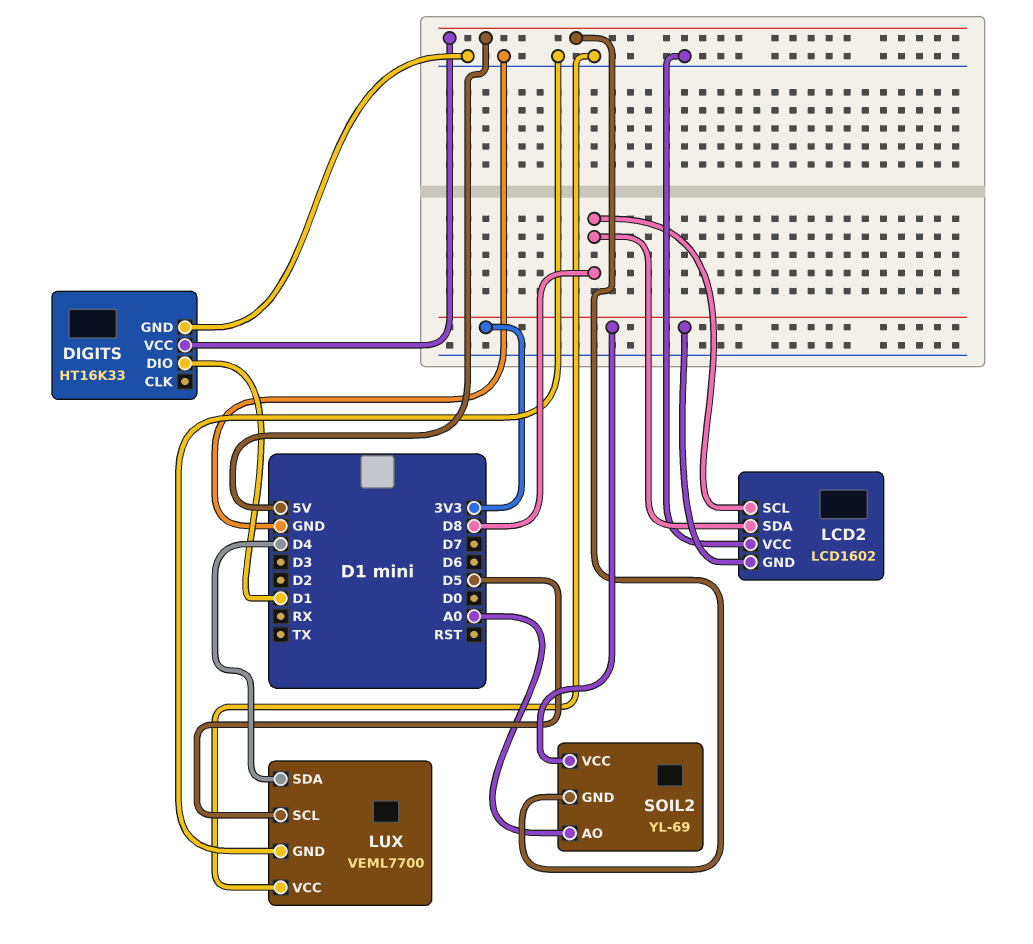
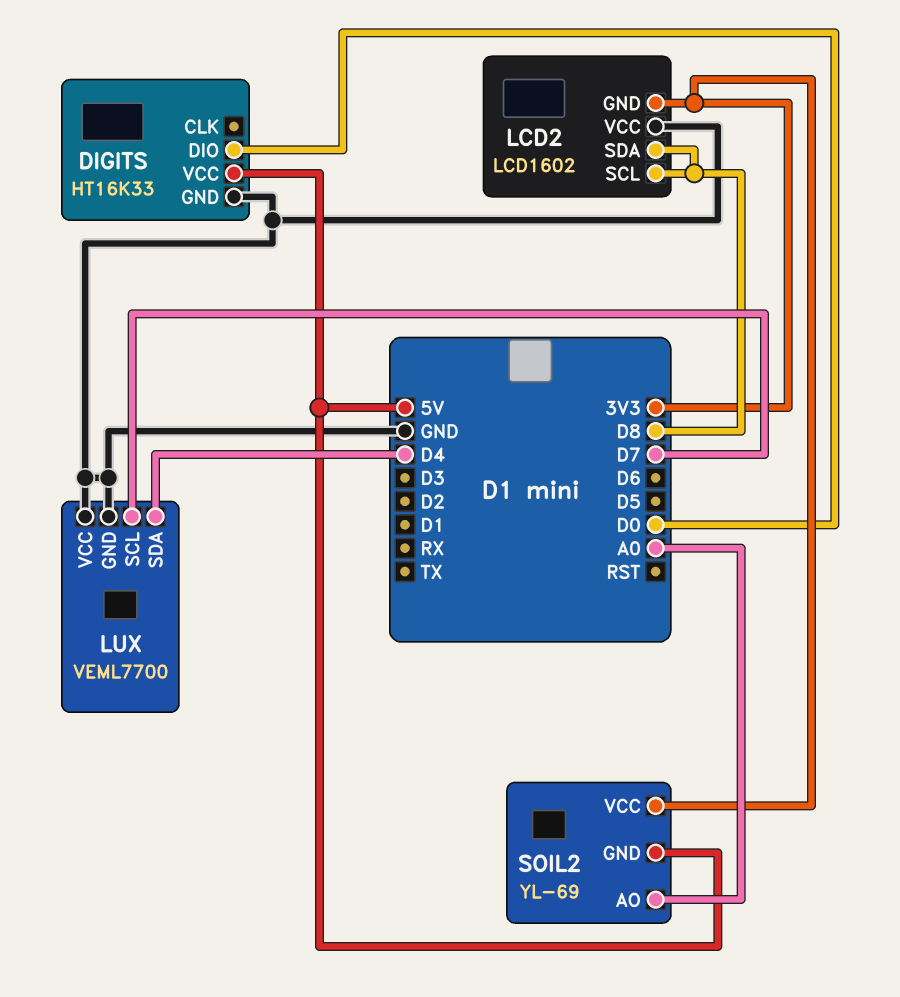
DIGITS pin DIO: D1 -> D0
LUX pin SCL: D5 -> D7

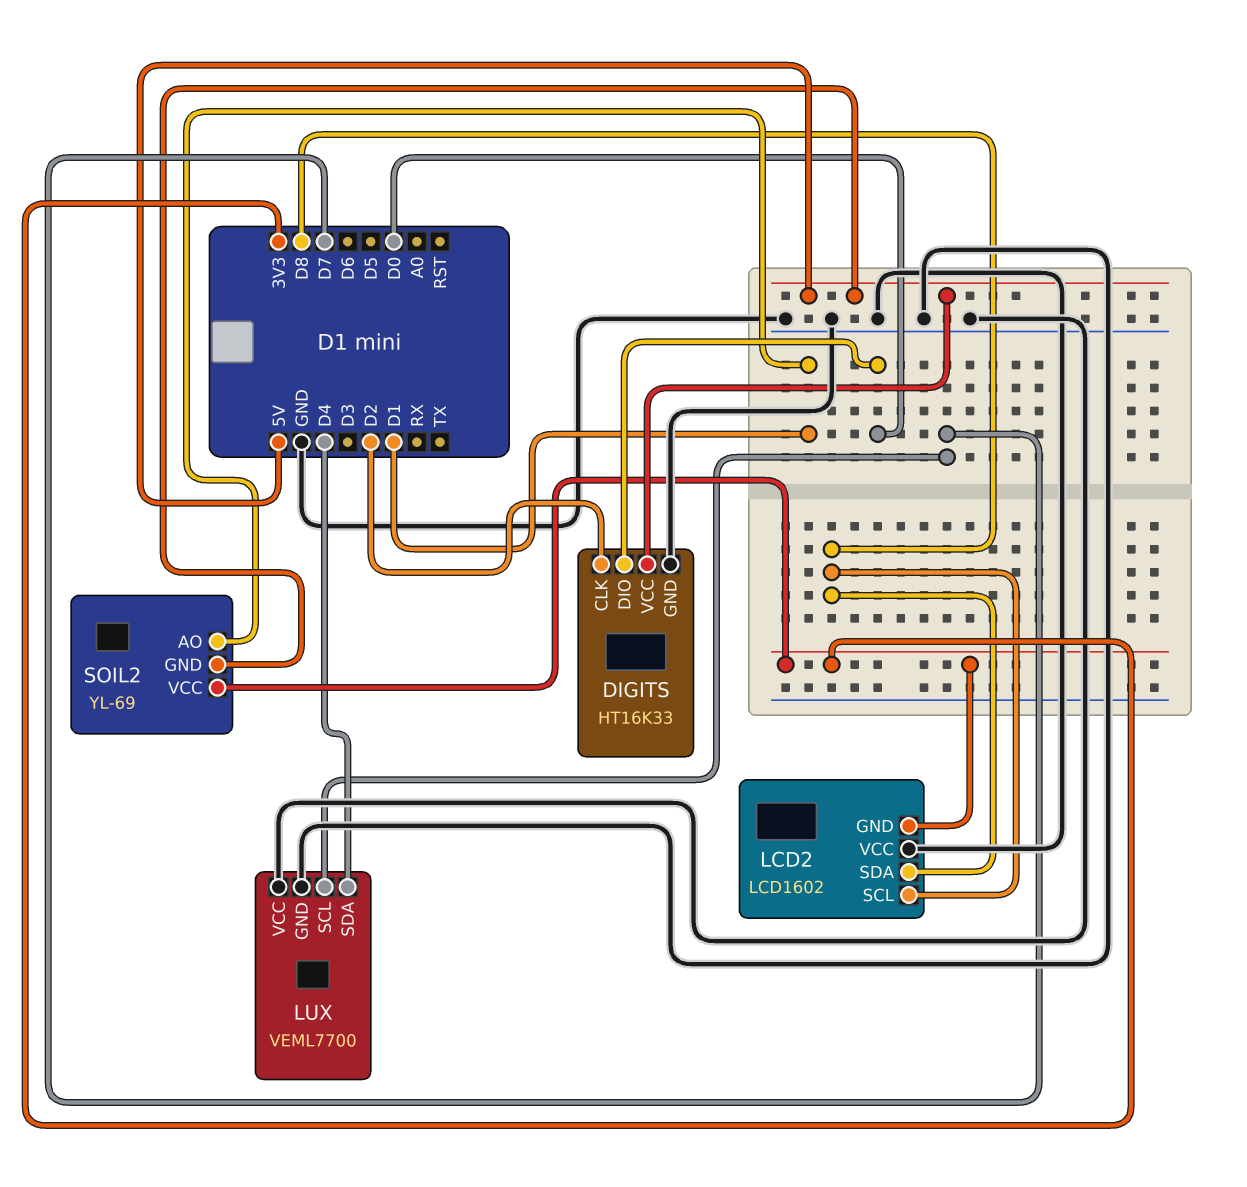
DIGITS pin CLK: none -> D2
SOIL2 pin AO: A0 -> D1

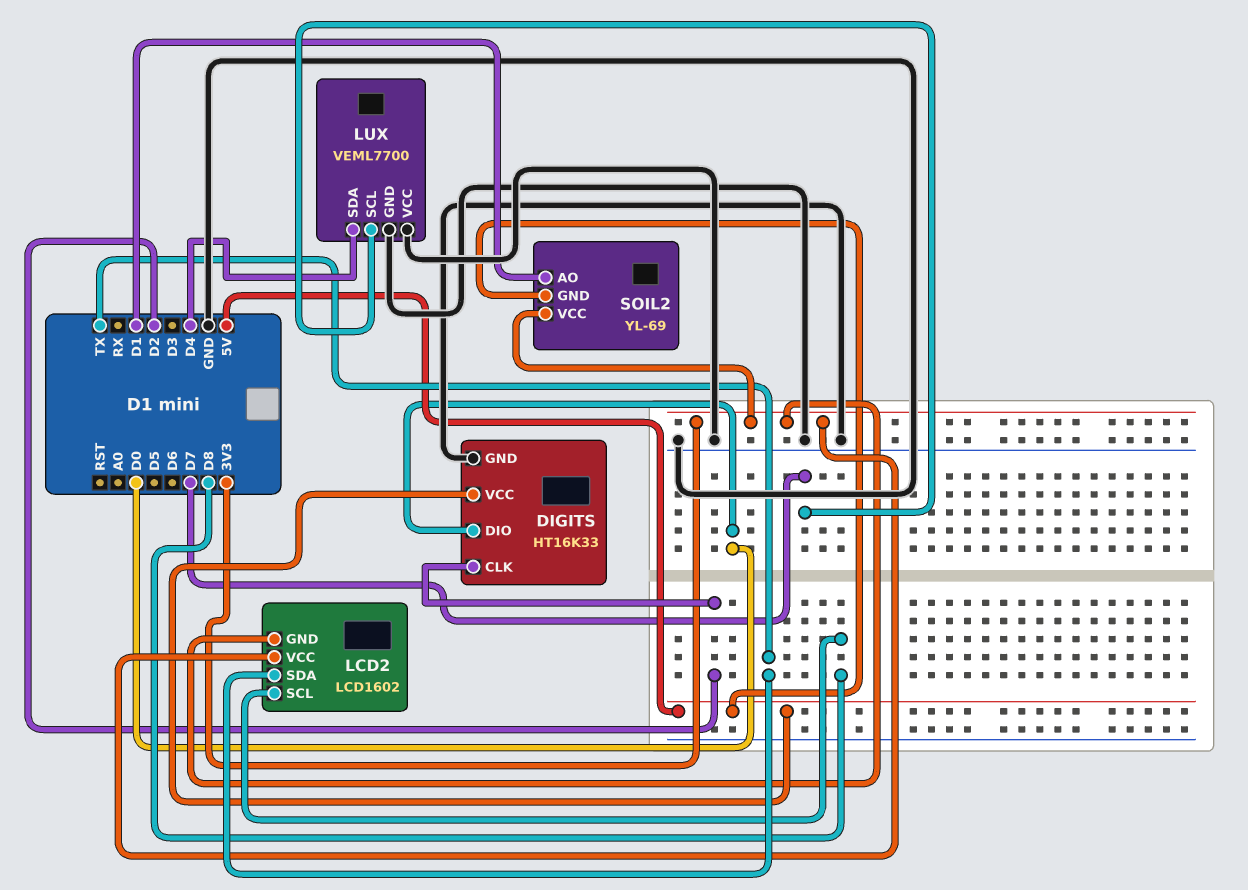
LCD2 pin SDA: D8 -> TX
LCD2 pin VCC: GND -> 3V3

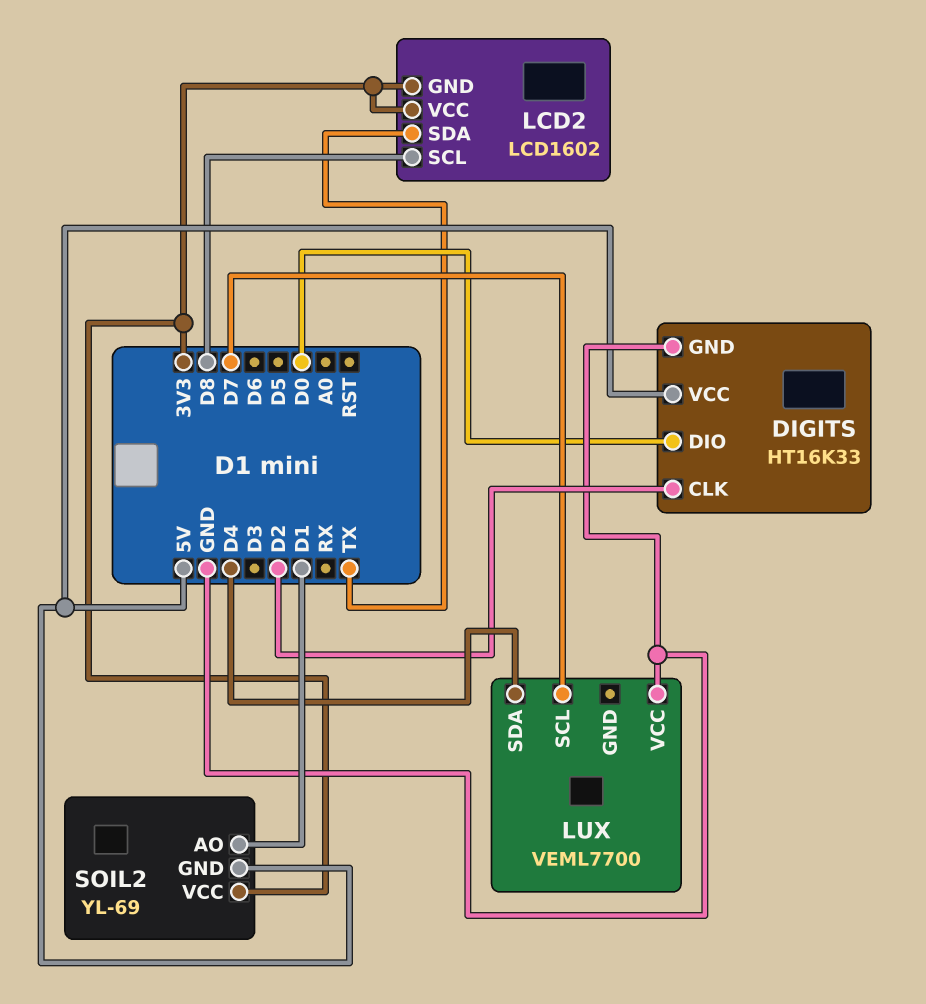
LUX pin GND: GND -> none

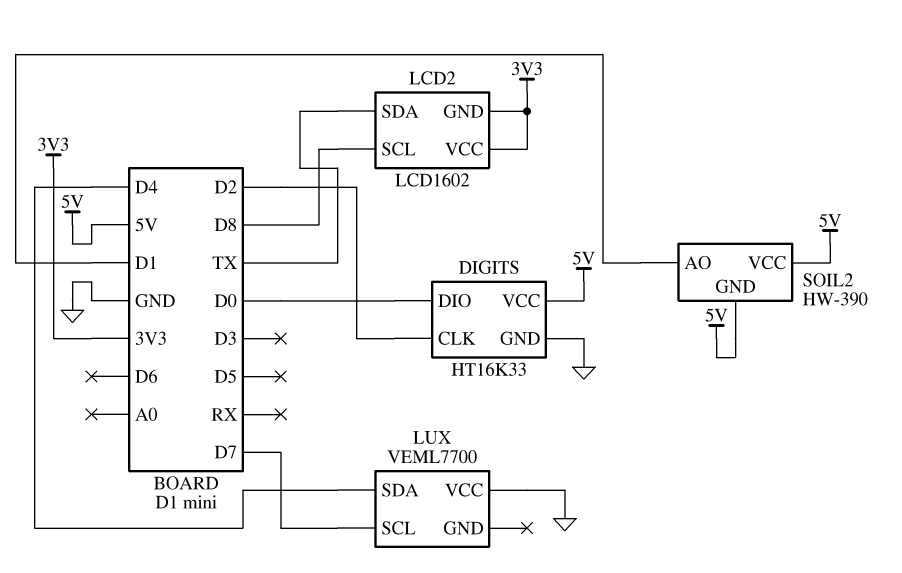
SOIL2: YL-69 -> HW-390
SOIL2 pin VCC: 3V3 -> 5V

